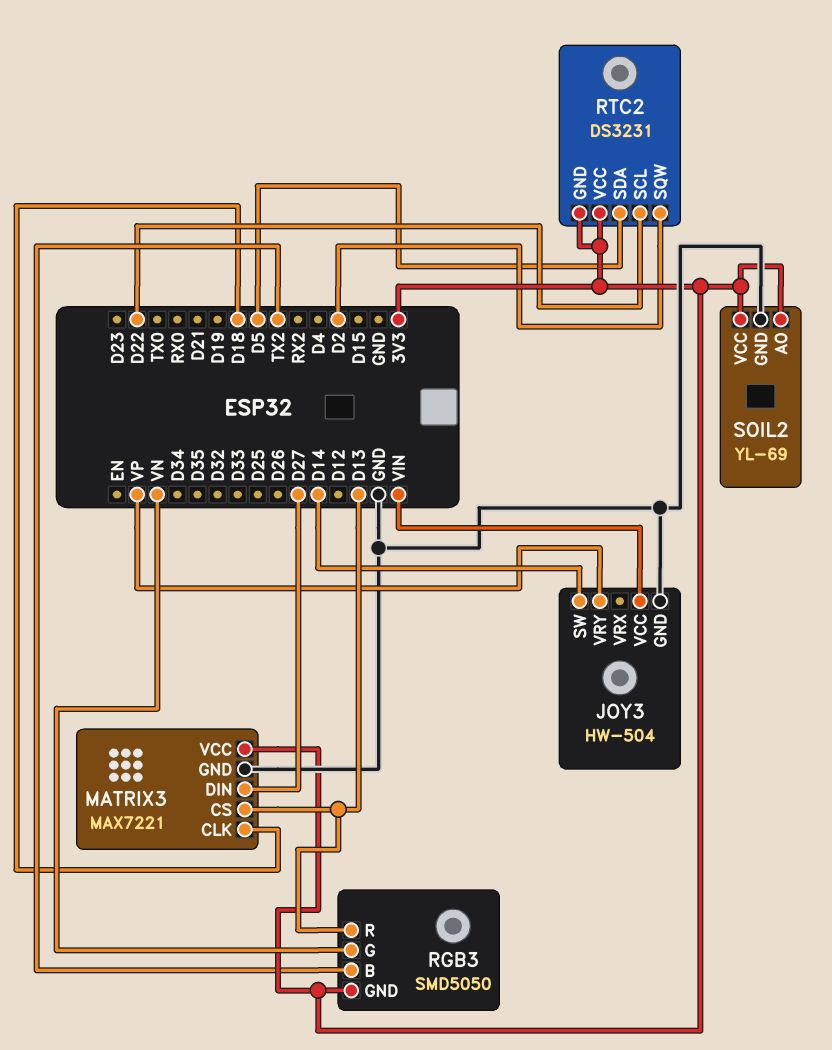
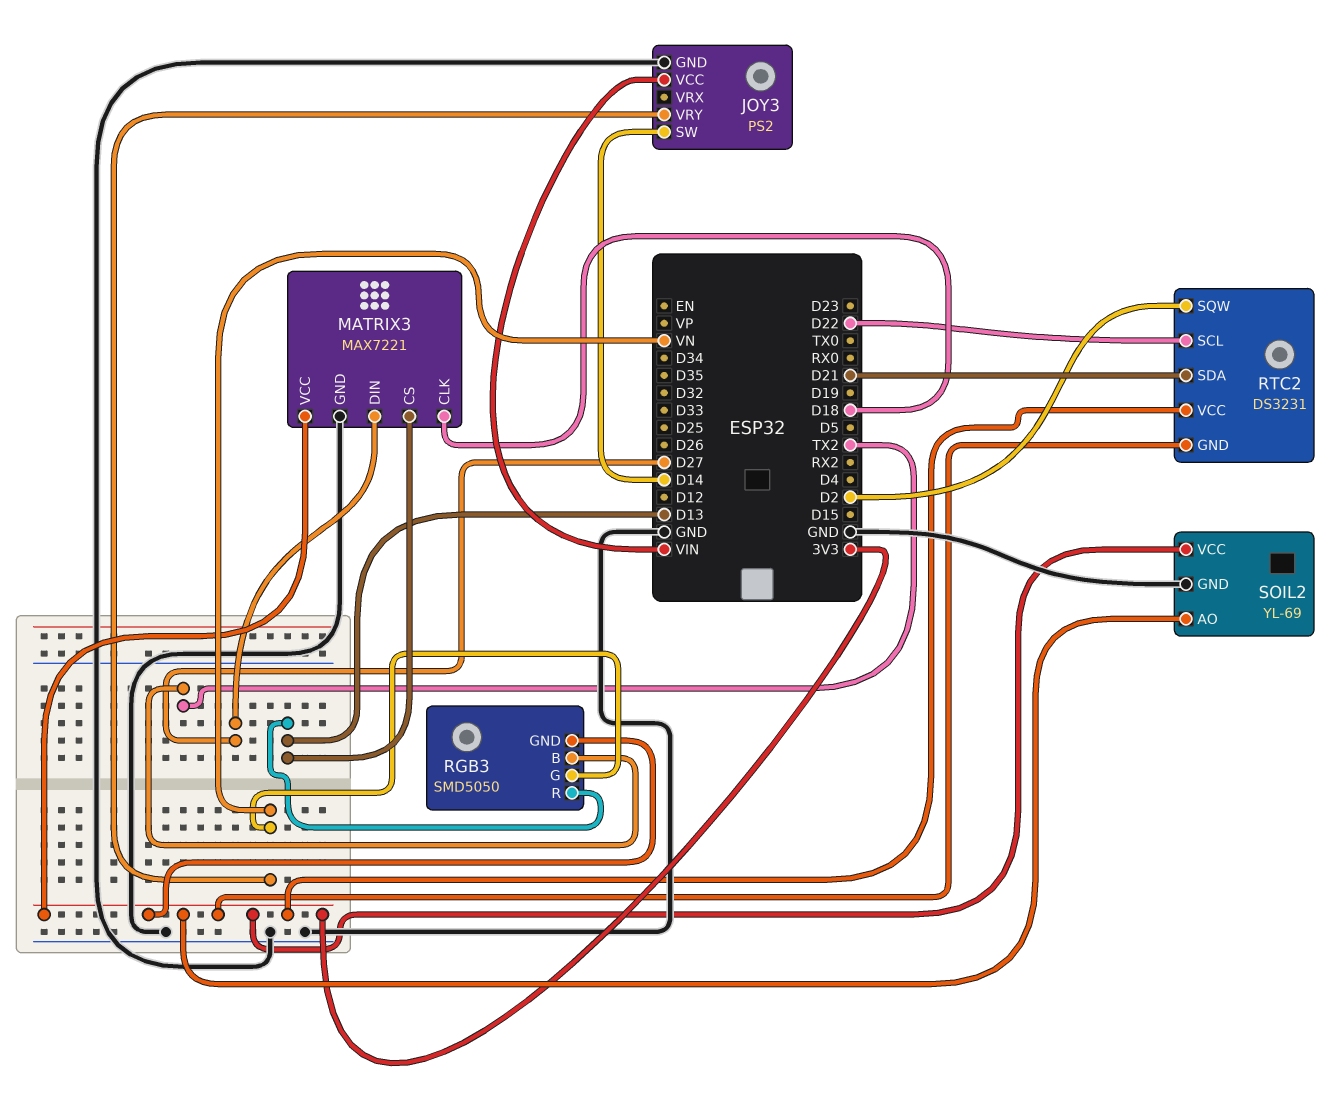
JOY3: HW-504 -> PS2
JOY3 pin VRY: VP -> VN
RTC2 pin SDA: D5 -> D21

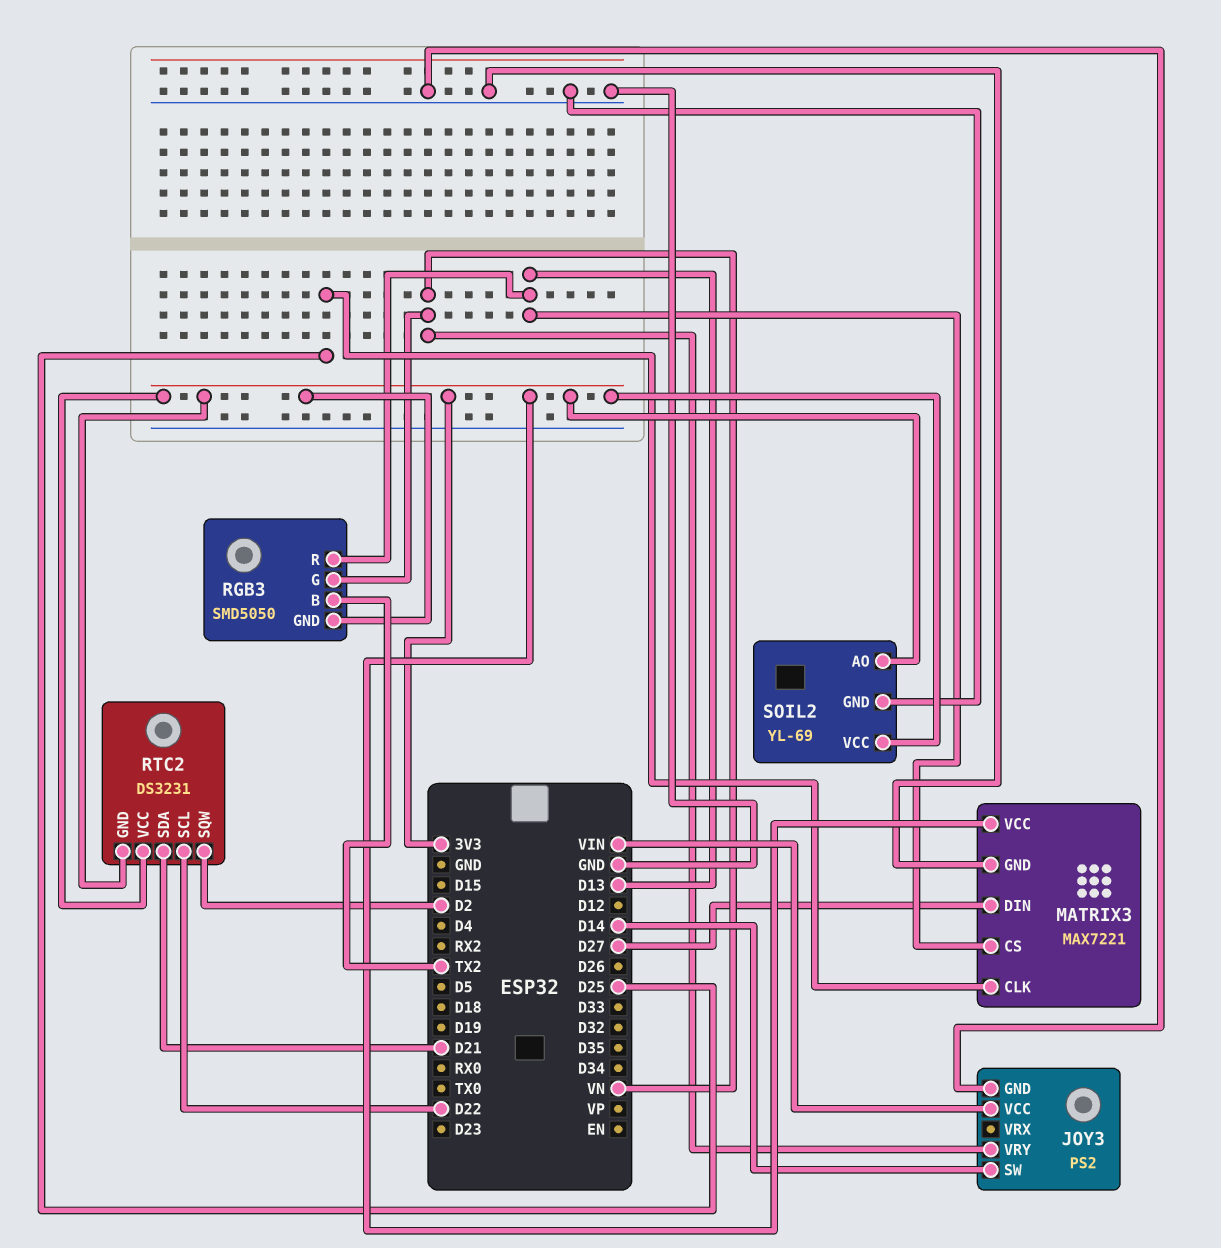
MATRIX3 pin CLK: D18 -> D25

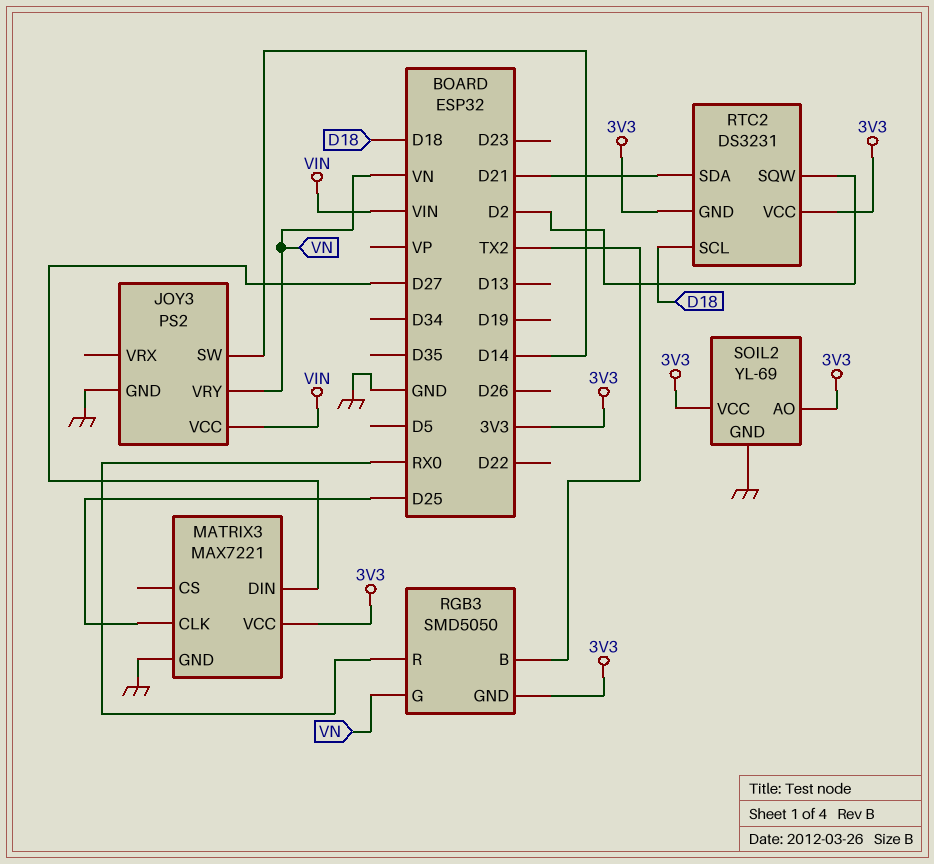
MATRIX3 pin CS: D13 -> none
RGB3 pin R: D13 -> RX0
RTC2 pin SCL: D22 -> D18

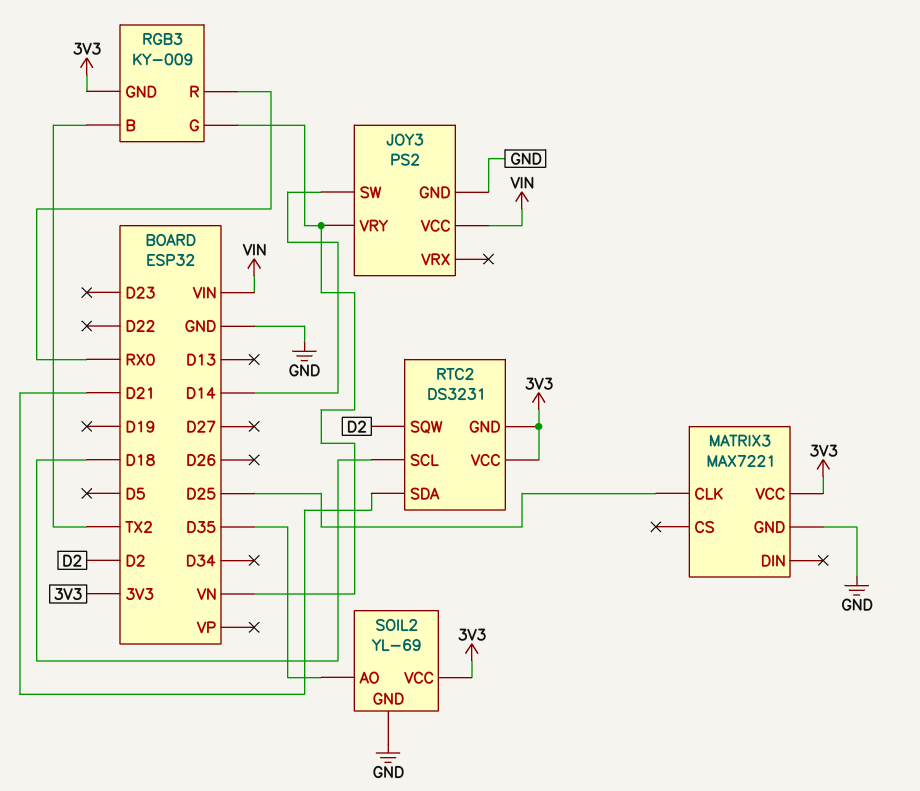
MATRIX3 pin DIN: D27 -> none
RGB3: SMD5050 -> KY-009
SOIL2 pin AO: 3V3 -> D35

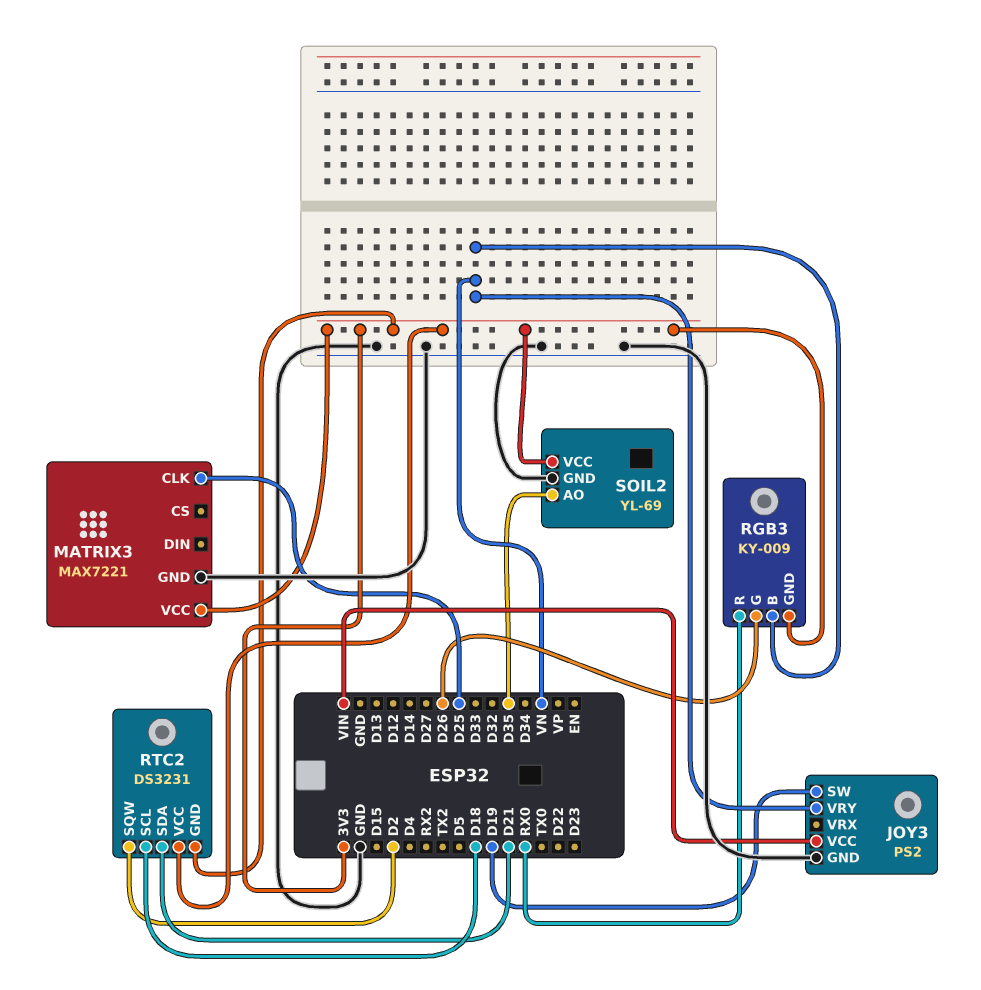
JOY3 pin SW: D14 -> D19
RGB3 pin B: TX2 -> VN
RGB3 pin G: VN -> D26

